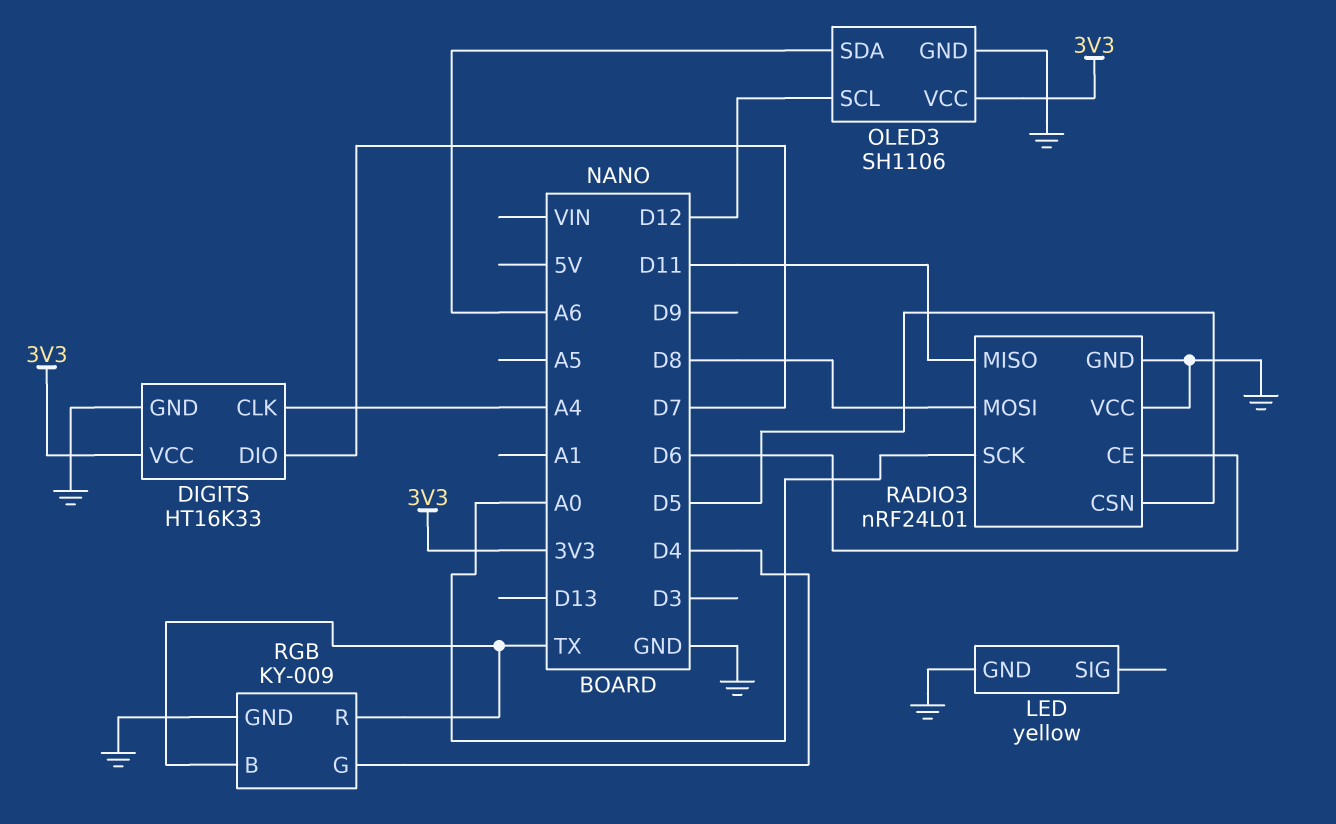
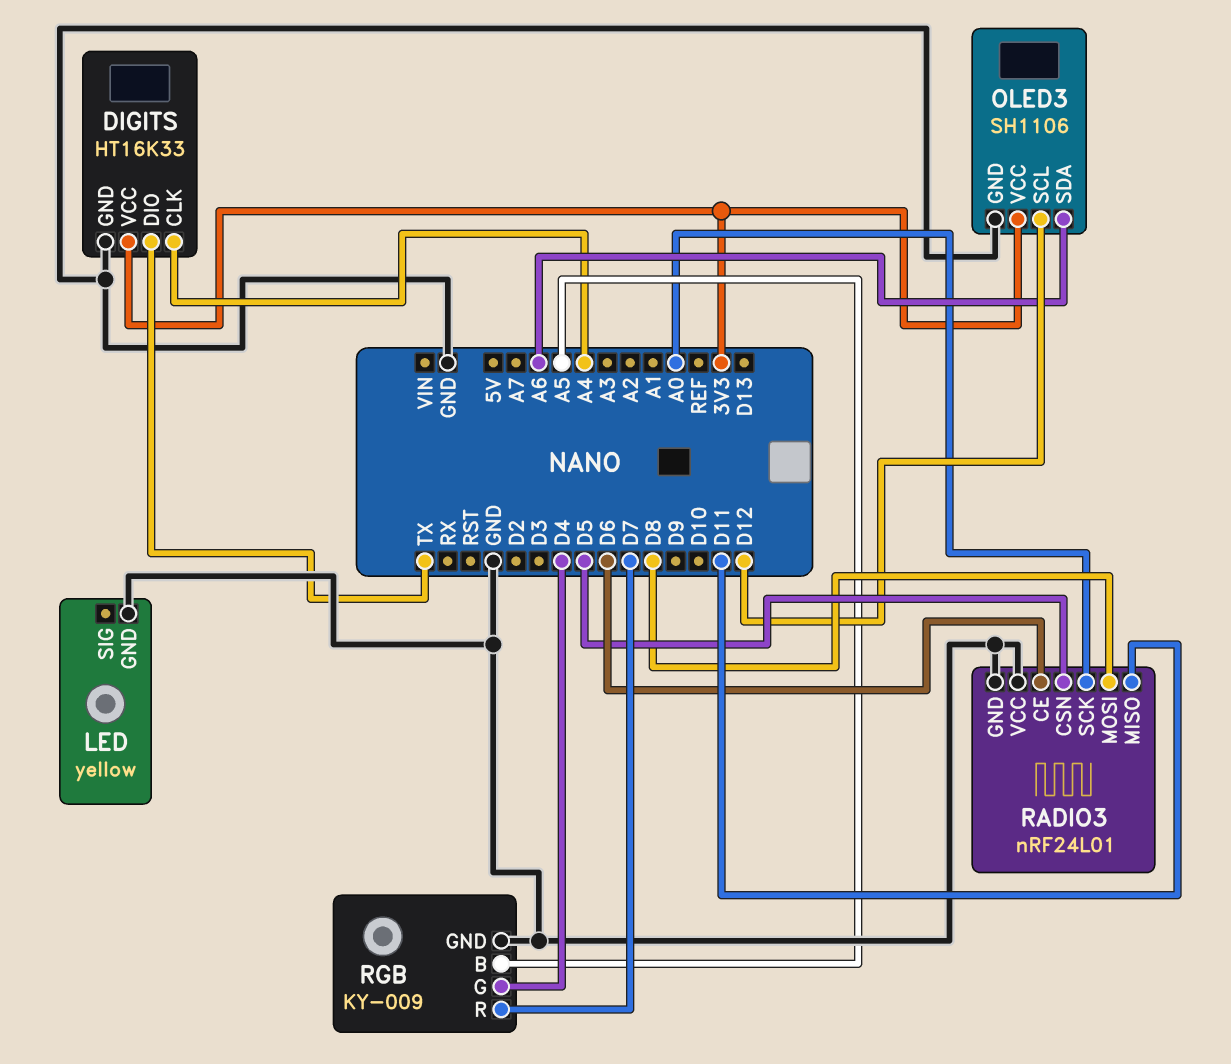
DIGITS pin DIO: D7 -> TX
RGB pin B: TX -> A5
RGB pin R: TX -> D7

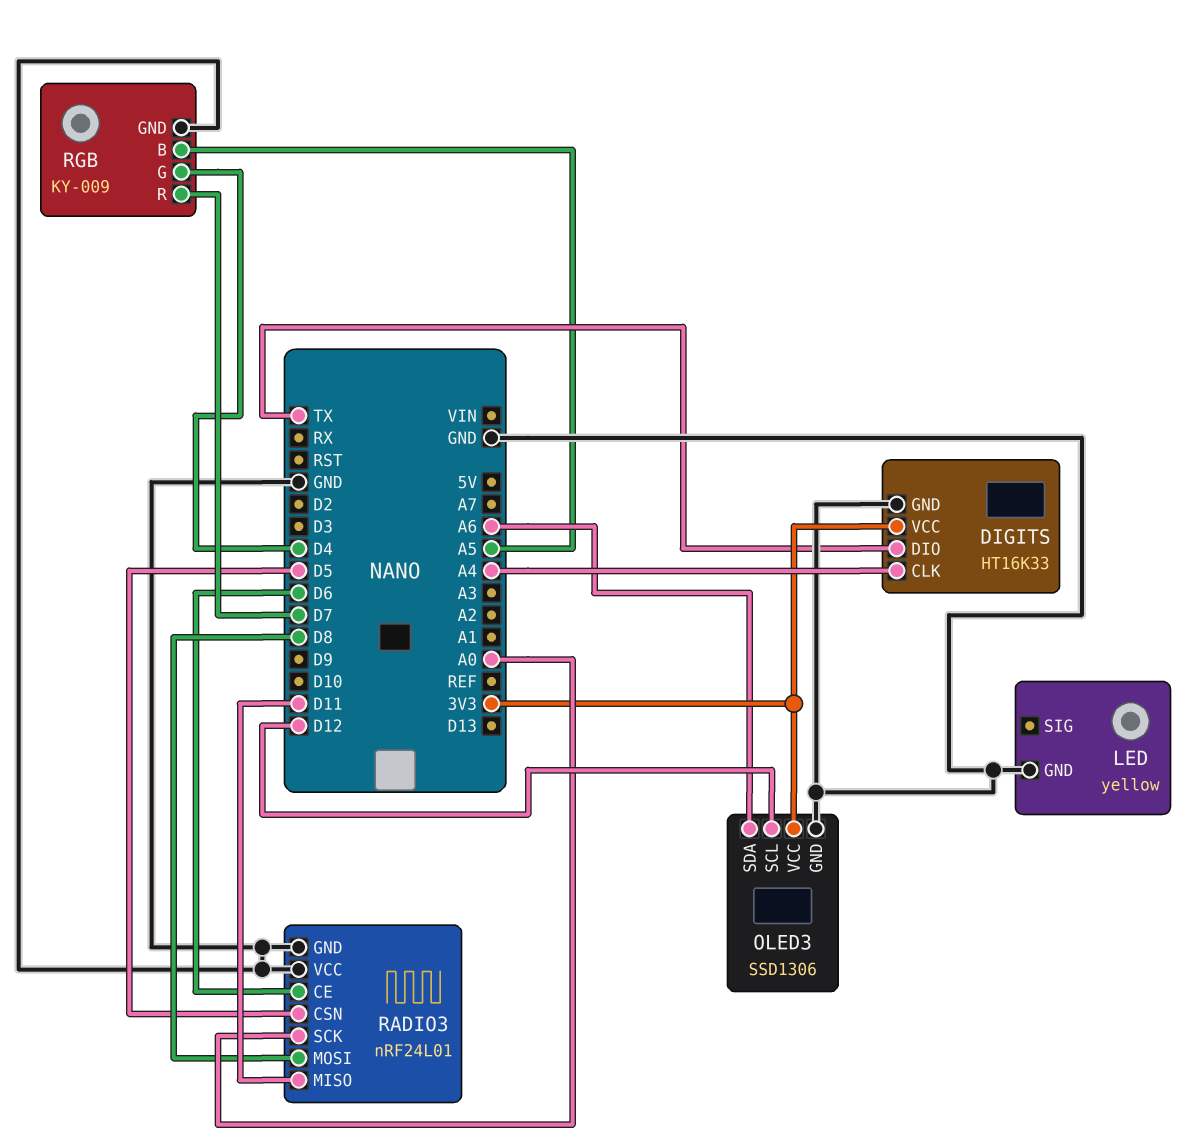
OLED3: SH1106 -> SSD1306

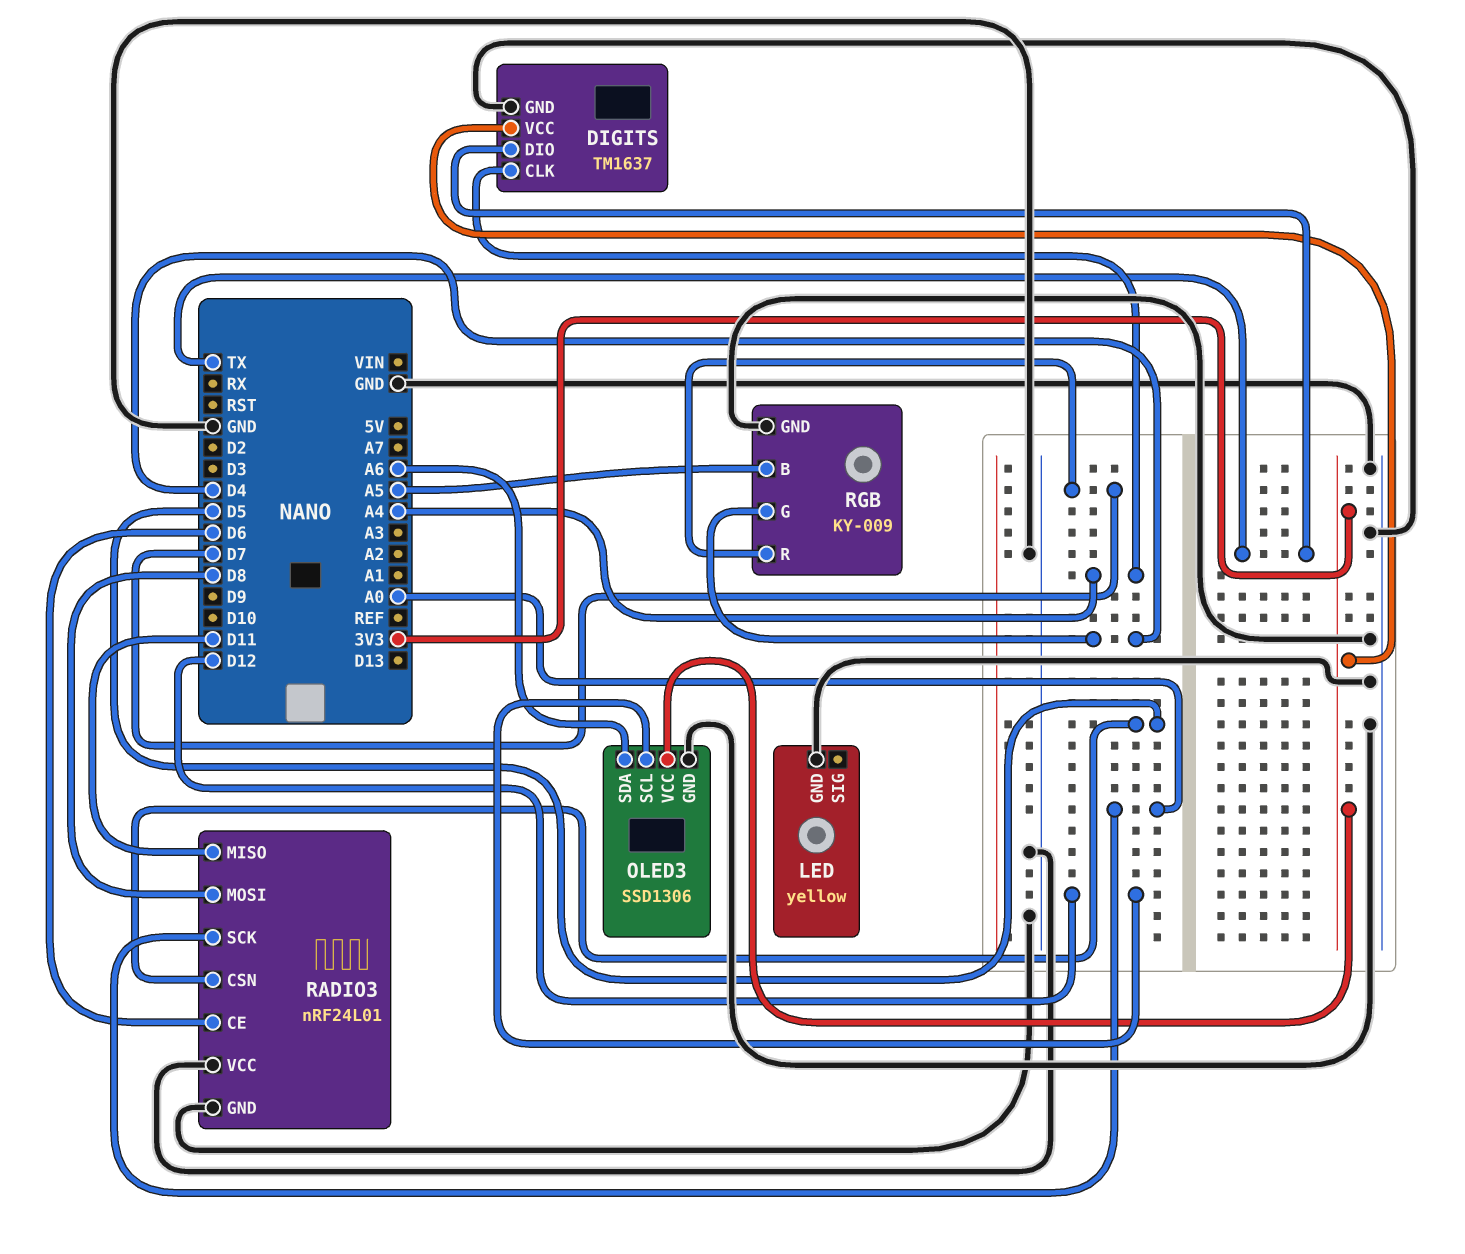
DIGITS: HT16K33 -> TM1637

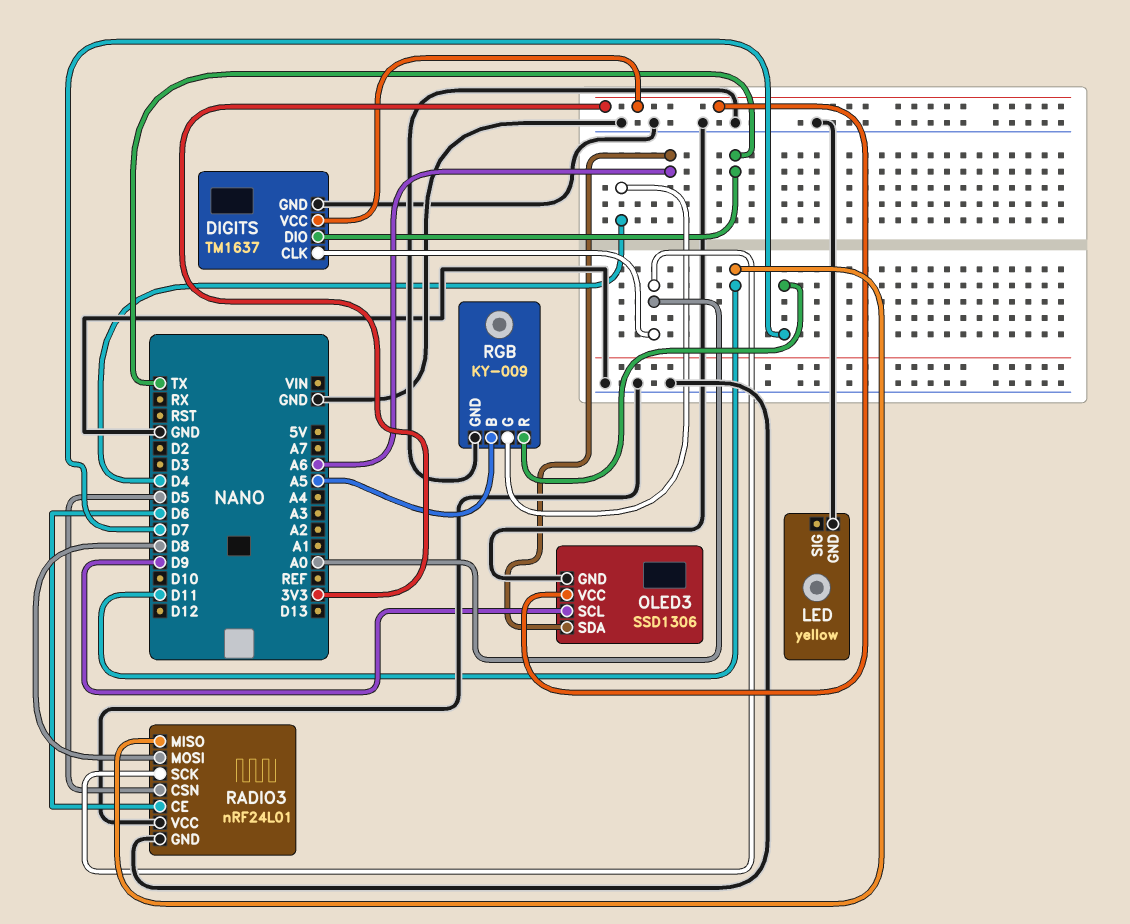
DIGITS pin CLK: A4 -> A0
OLED3 pin SCL: D12 -> D9

